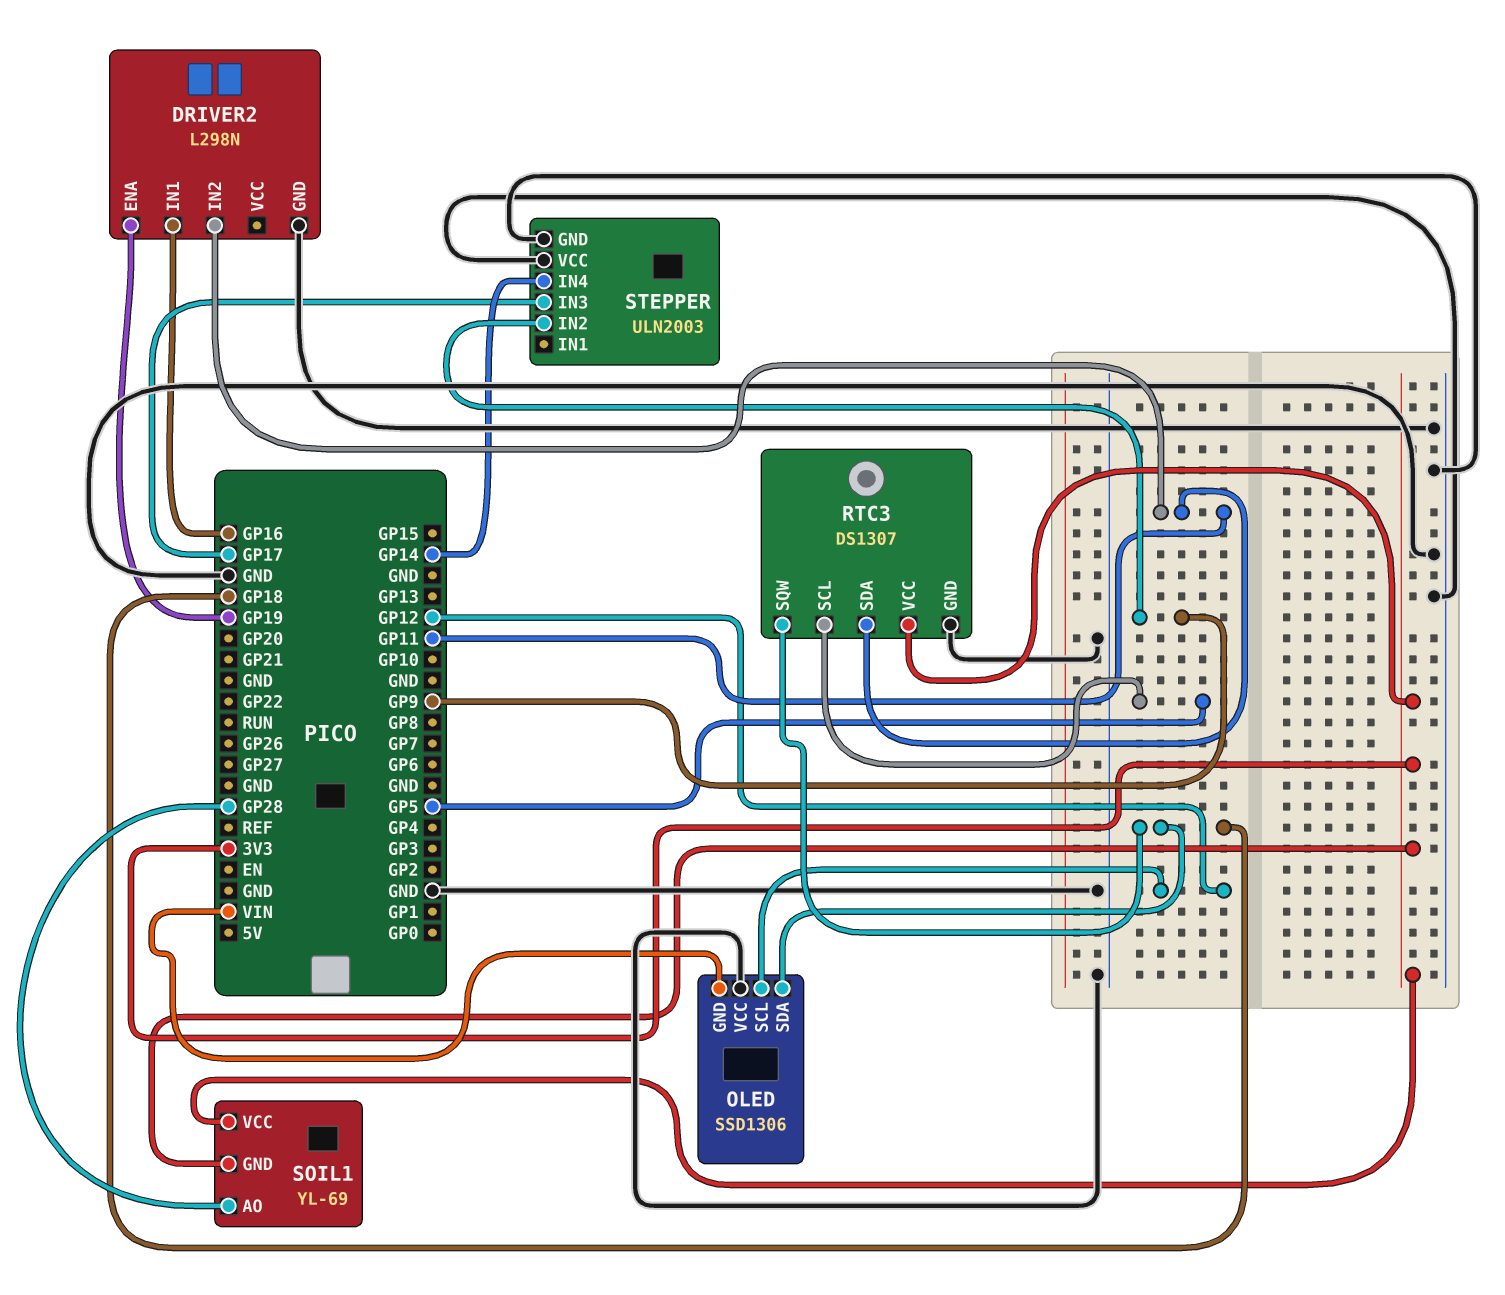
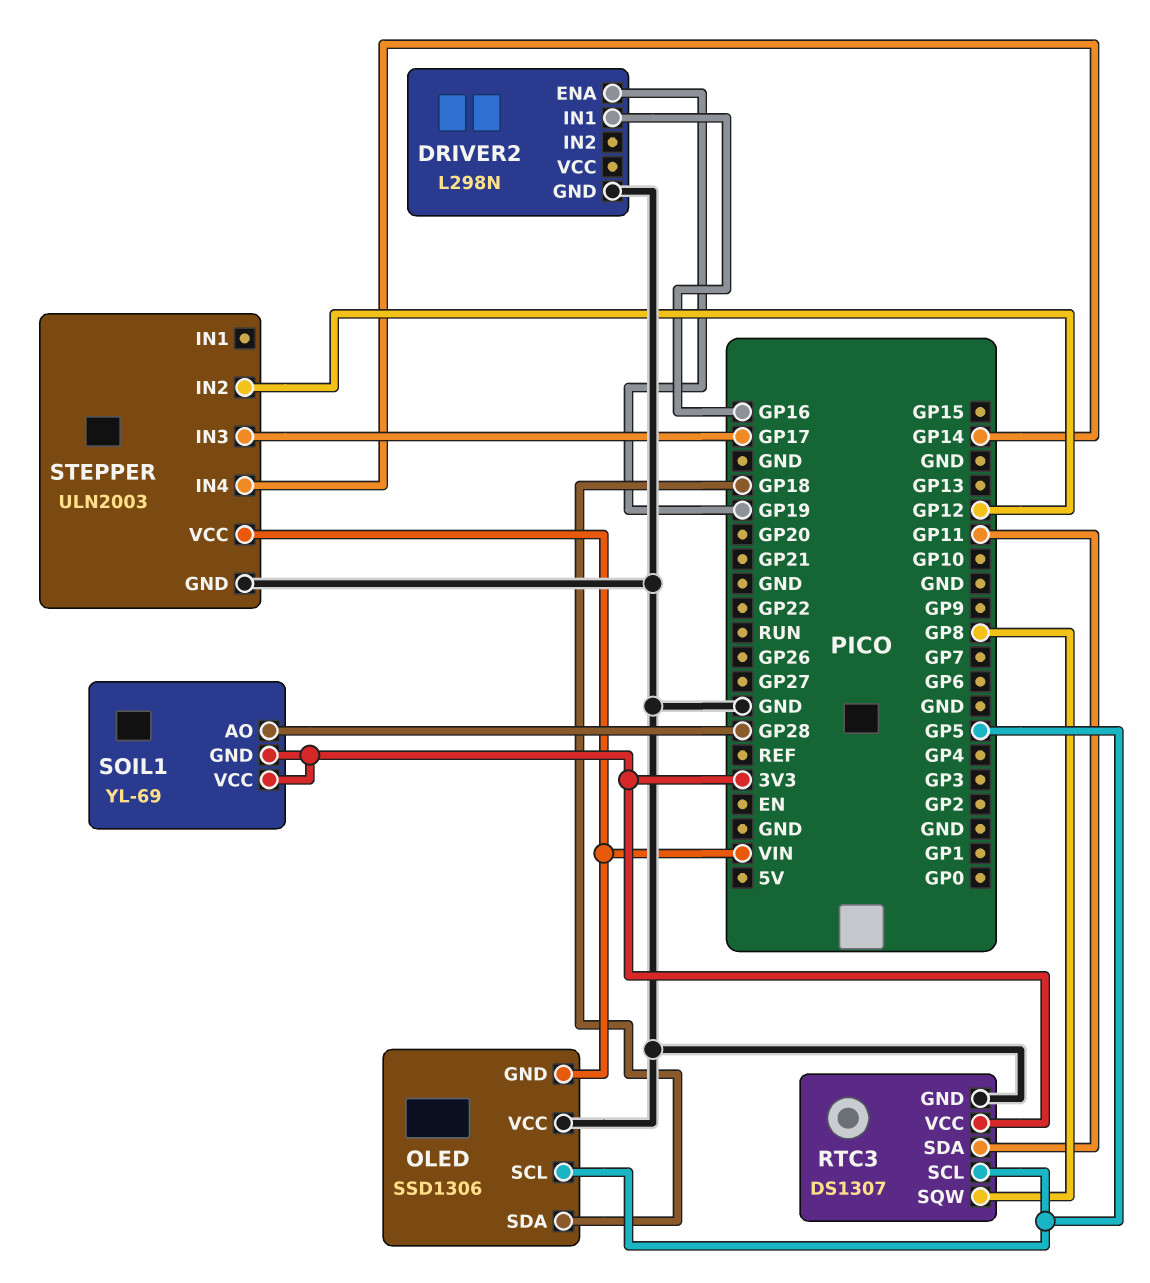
DRIVER2 pin IN2: GP11 -> none
OLED pin SCL: GP12 -> GP5
RTC3 pin SQW: GP18 -> GP8
STEPPER pin IN2: GP9 -> GP12
STEPPER pin VCC: GND -> VIN

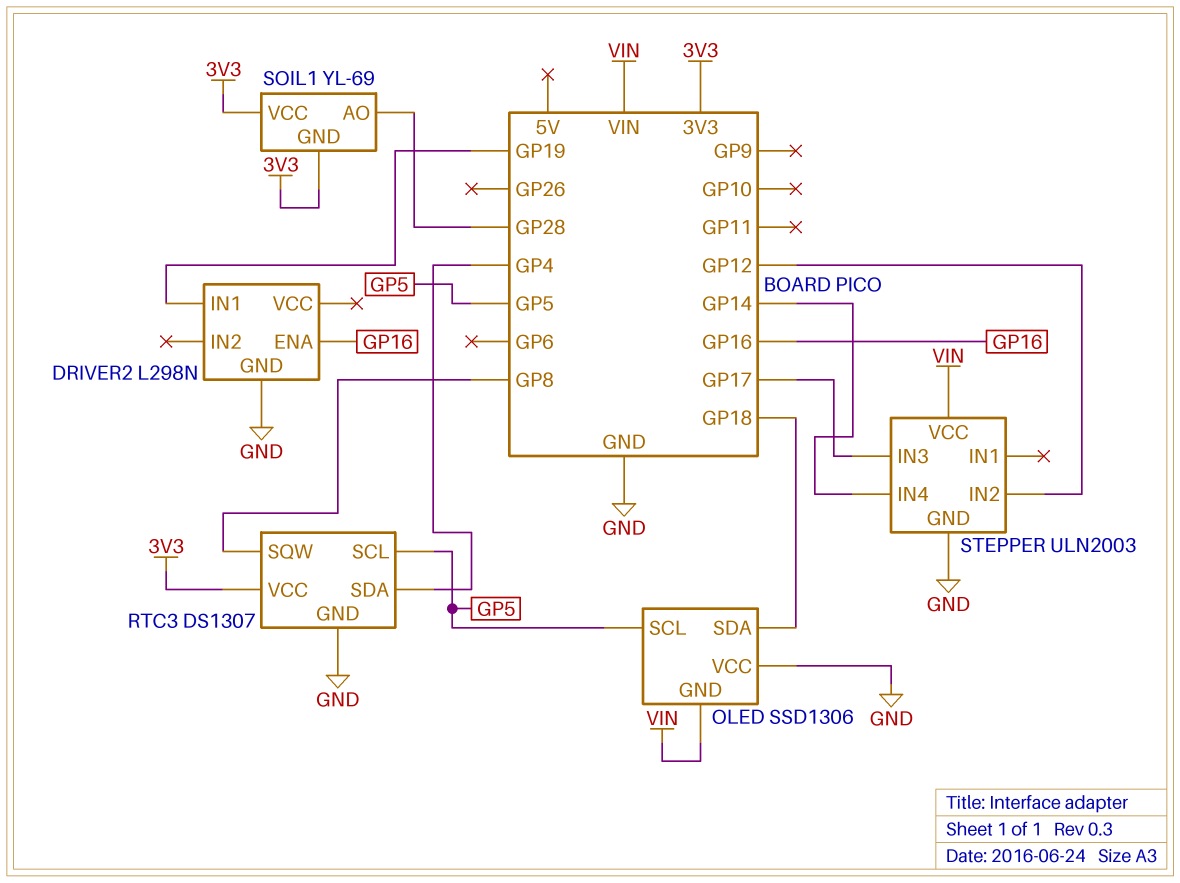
DRIVER2 pin ENA: GP19 -> GP16
DRIVER2 pin IN1: GP16 -> GP19
RTC3 pin SDA: GP11 -> GP4

